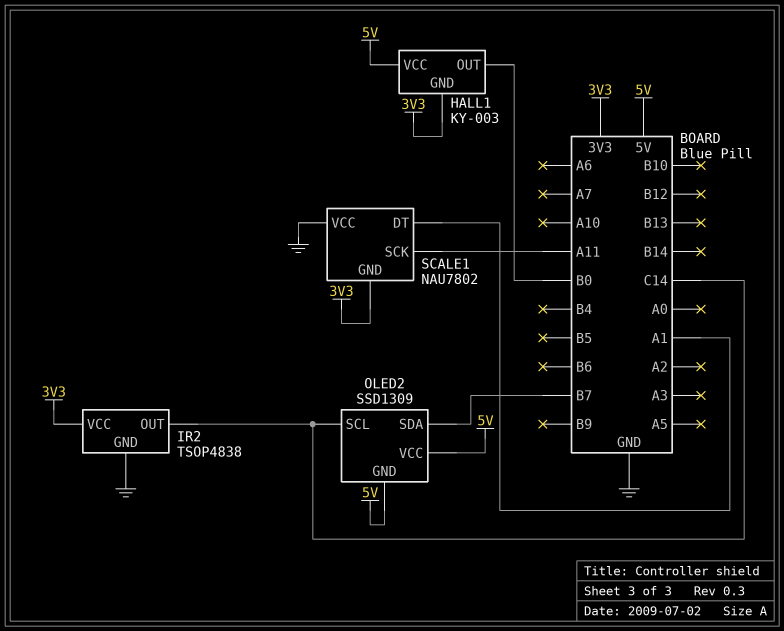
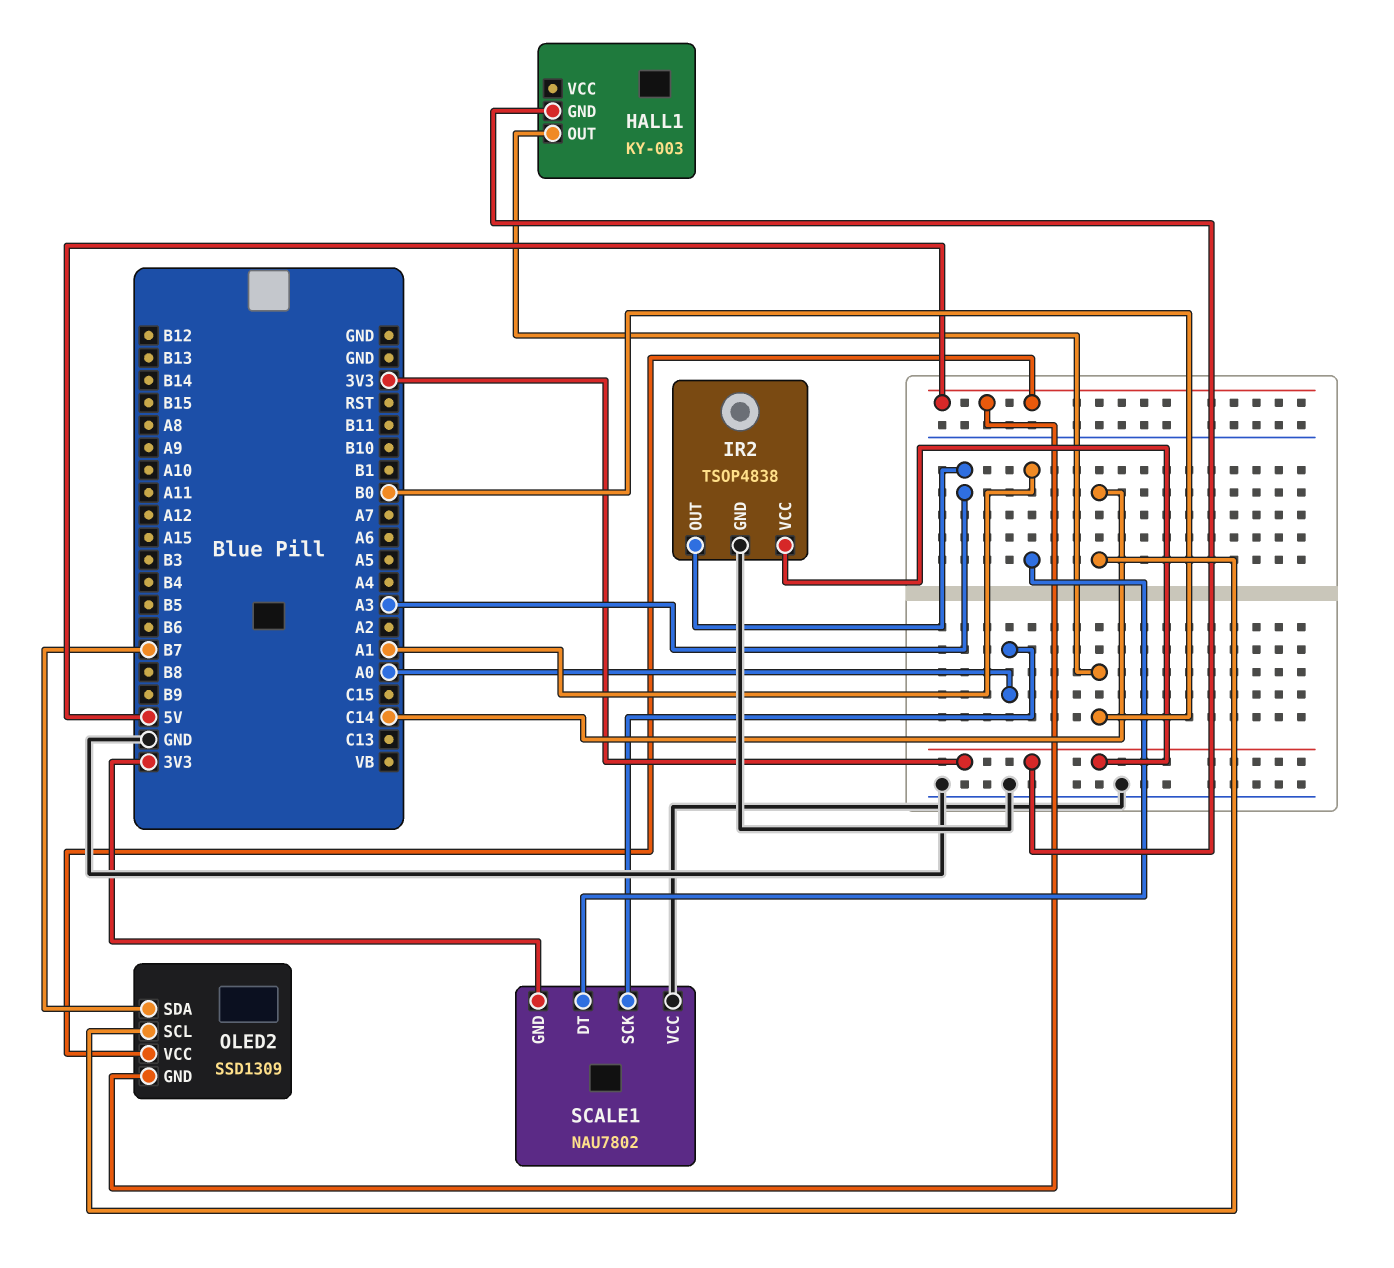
HALL1 pin VCC: 5V -> none
IR2 pin OUT: C14 -> A3
SCALE1 pin SCK: A11 -> A0

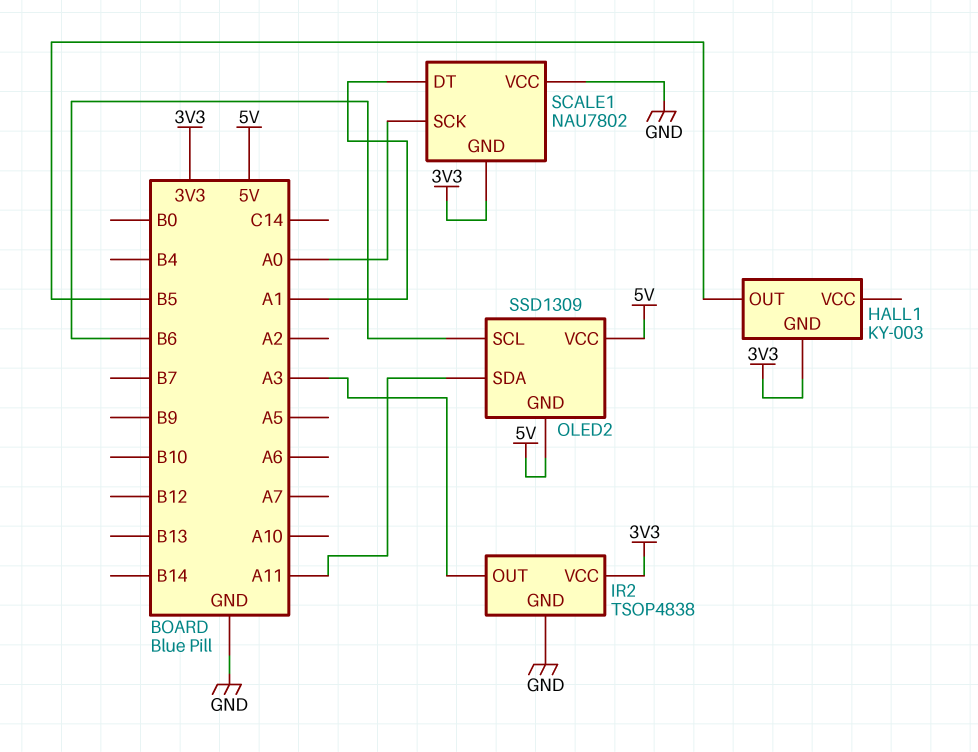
HALL1 pin OUT: B0 -> B5
OLED2 pin SCL: C14 -> B6
OLED2 pin SDA: B7 -> A11

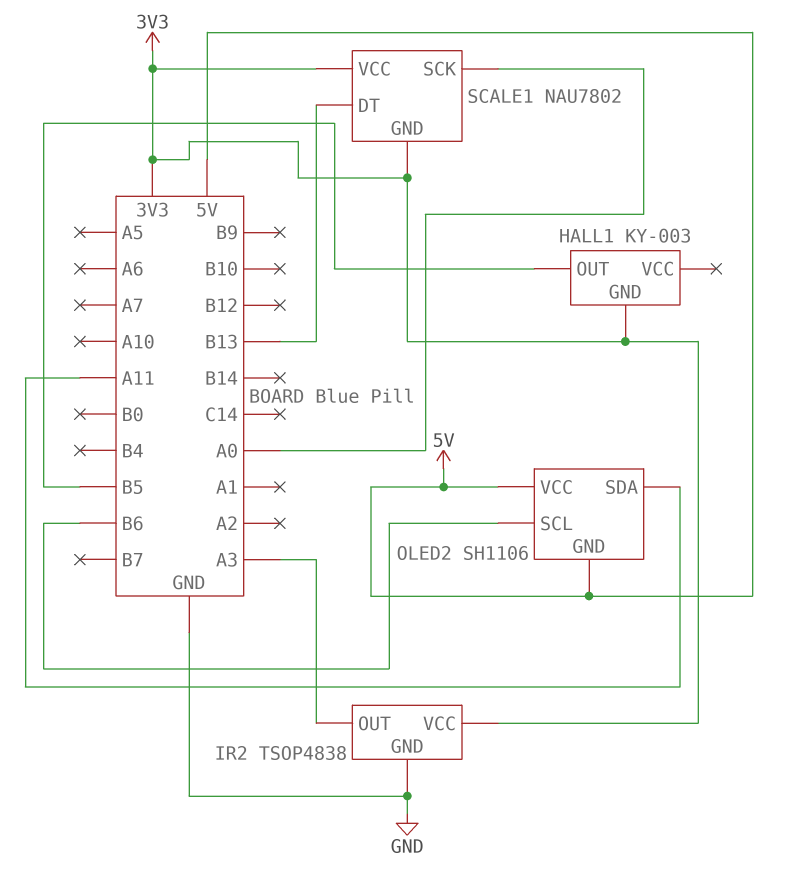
OLED2: SSD1309 -> SH1106
SCALE1 pin DT: A1 -> B13
SCALE1 pin VCC: GND -> 3V3

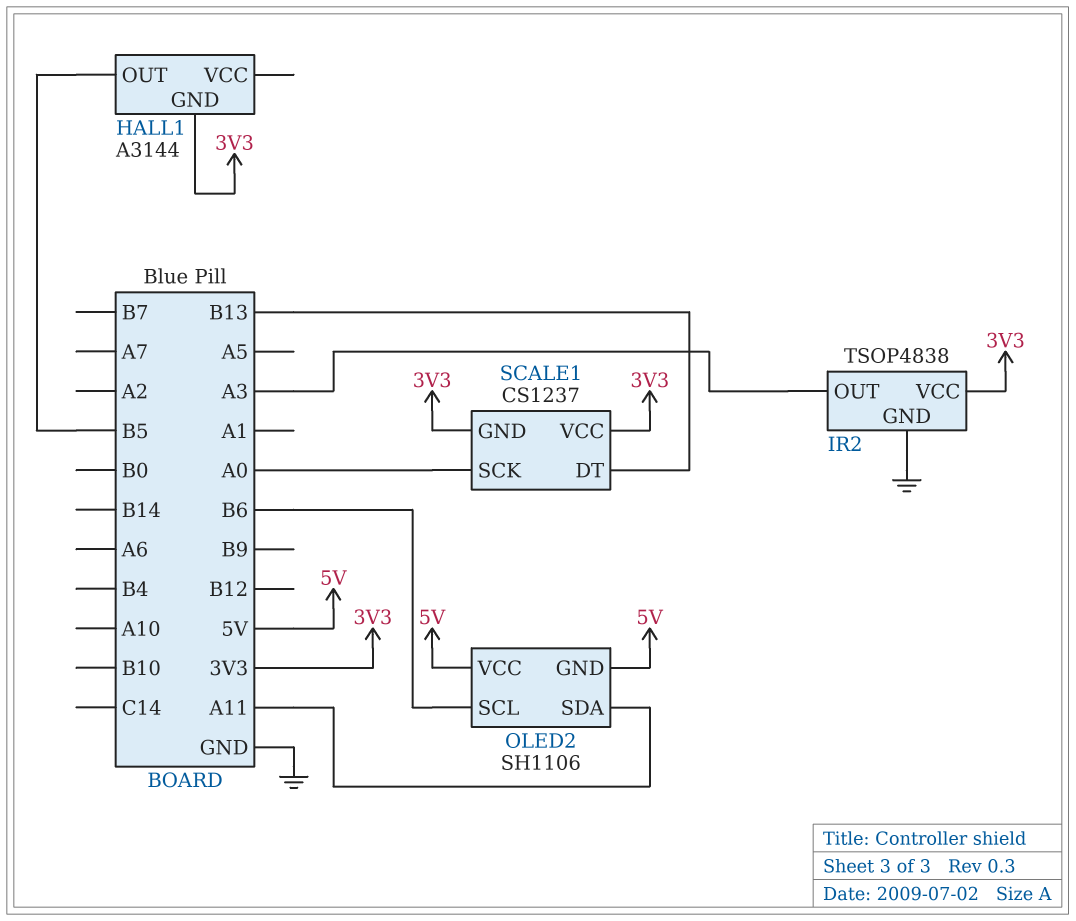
HALL1: KY-003 -> A3144
SCALE1: NAU7802 -> CS1237

